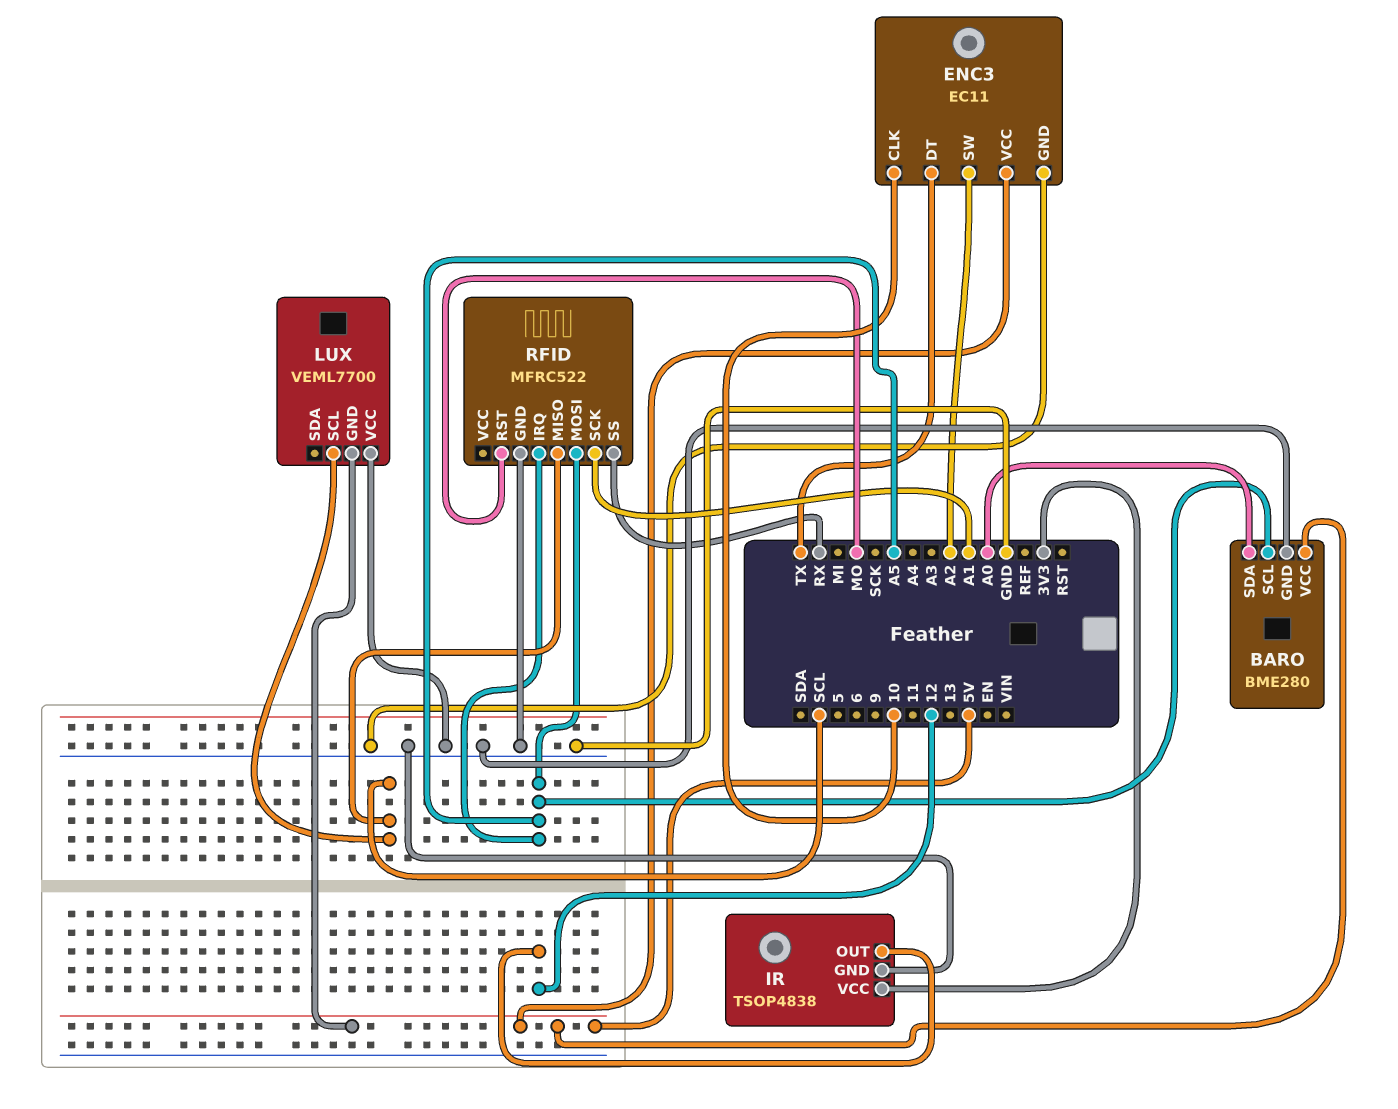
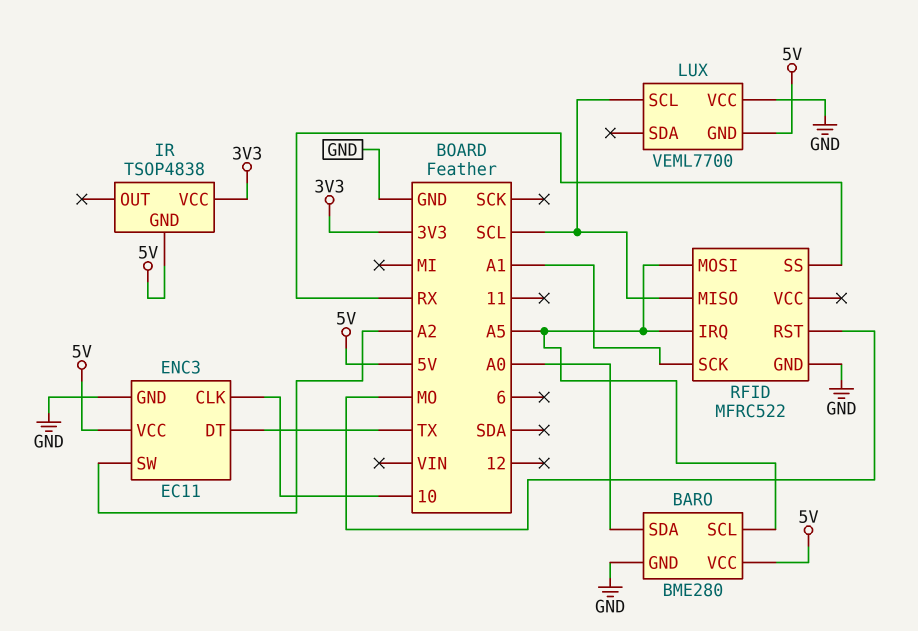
IR pin GND: GND -> 5V
IR pin OUT: 12 -> none

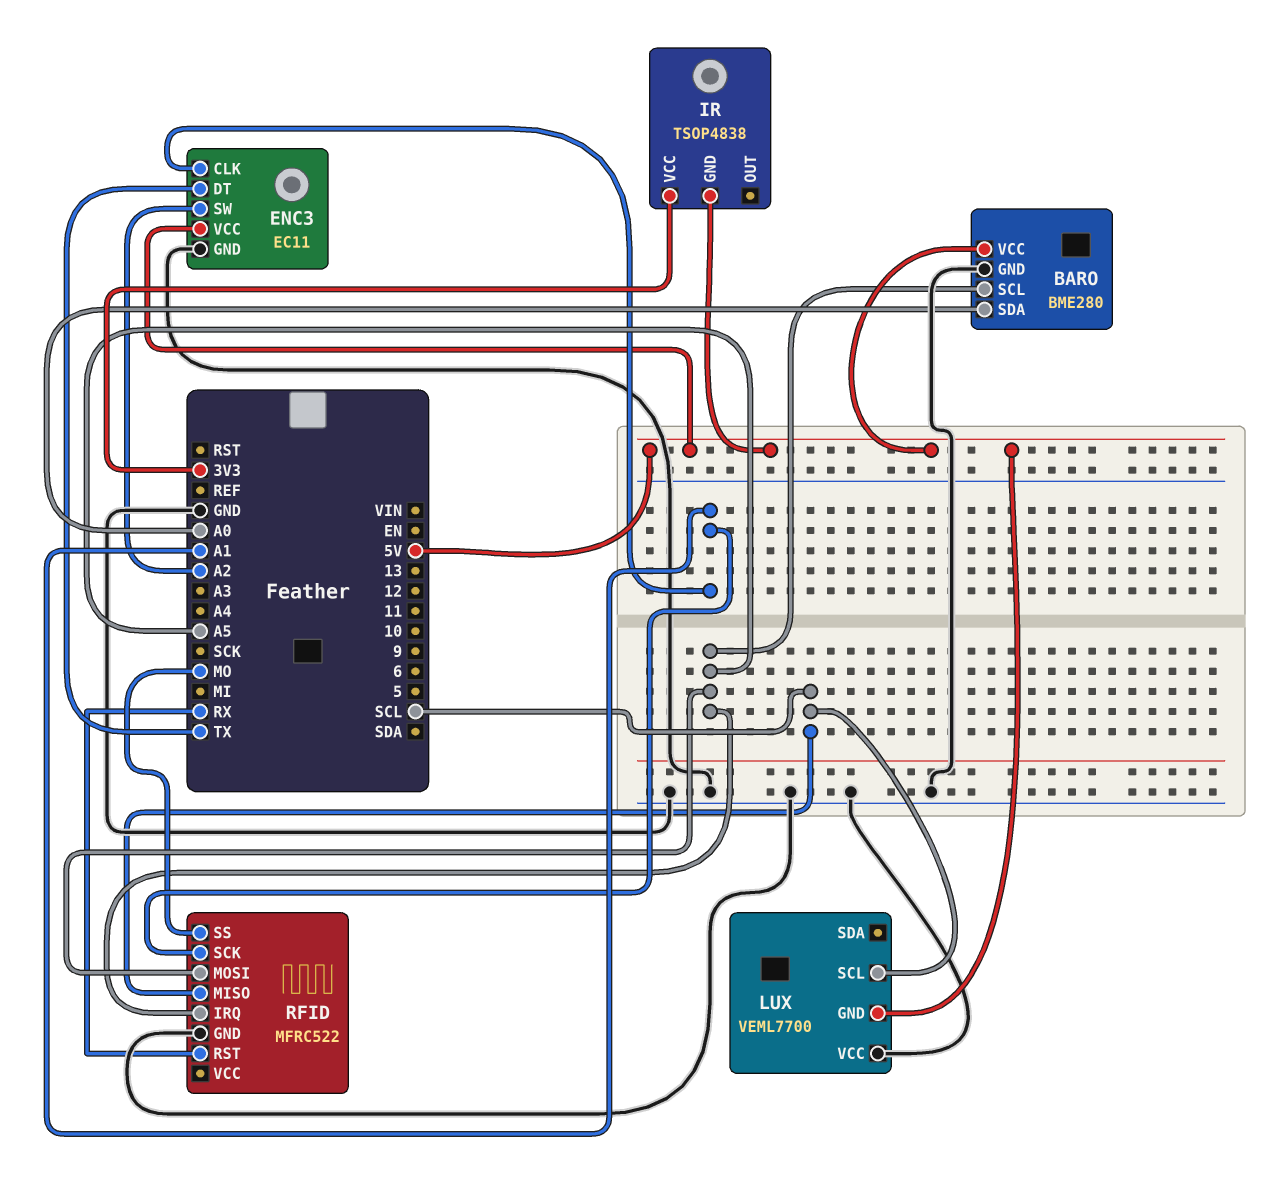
ENC3 pin CLK: 10 -> A1
RFID pin RST: MO -> RX
RFID pin SS: RX -> MO

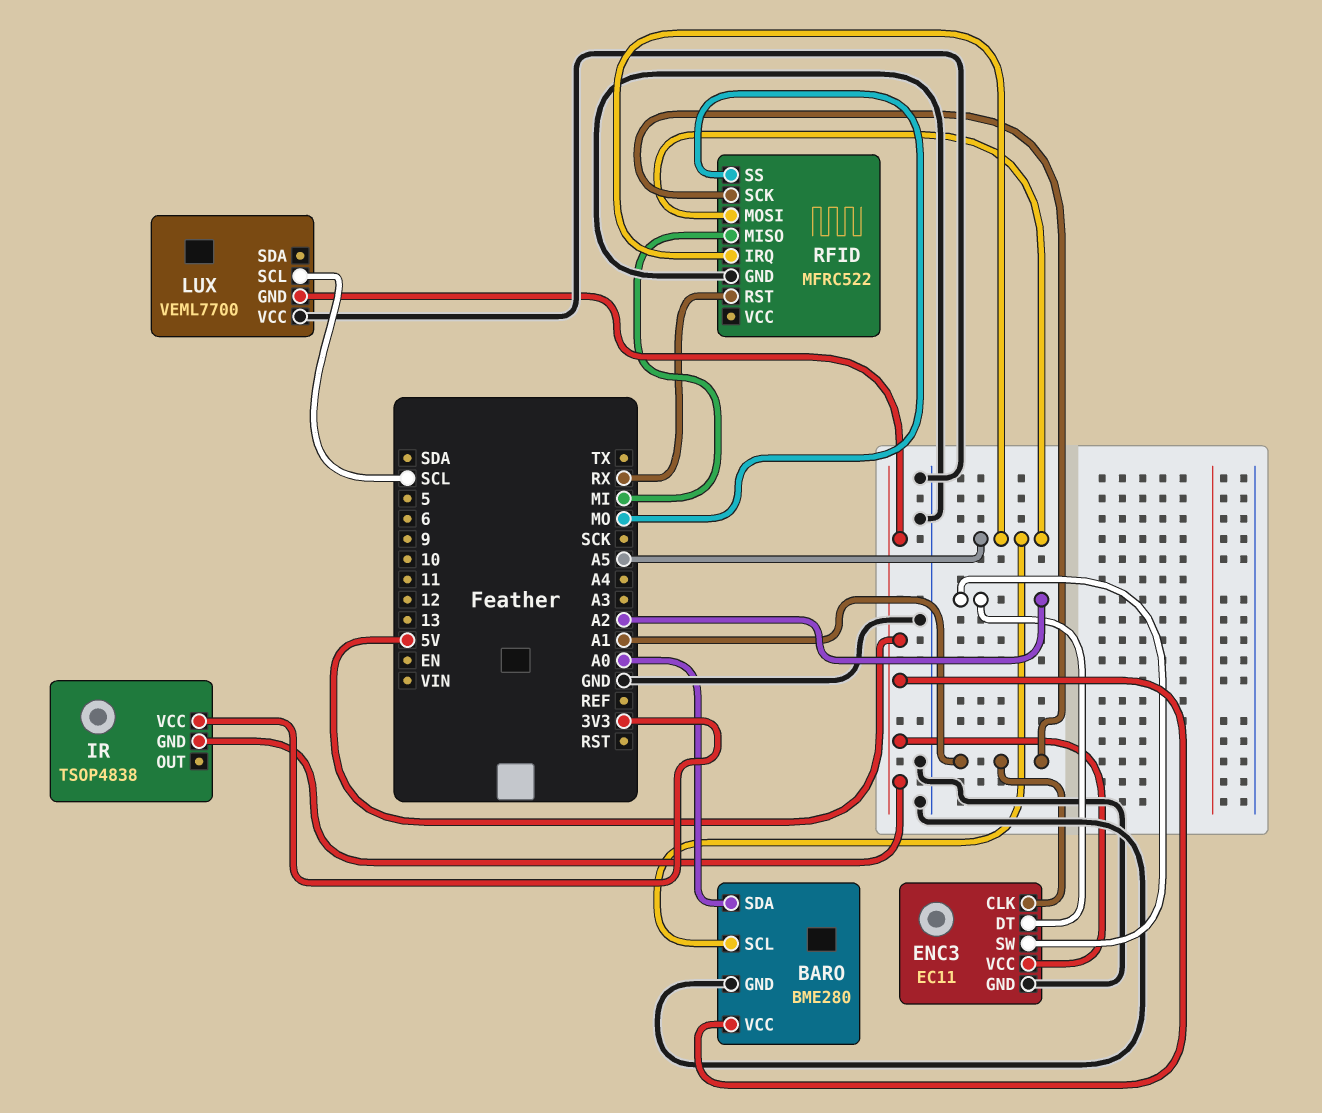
ENC3 pin DT: TX -> A2
RFID pin MISO: SCL -> MI

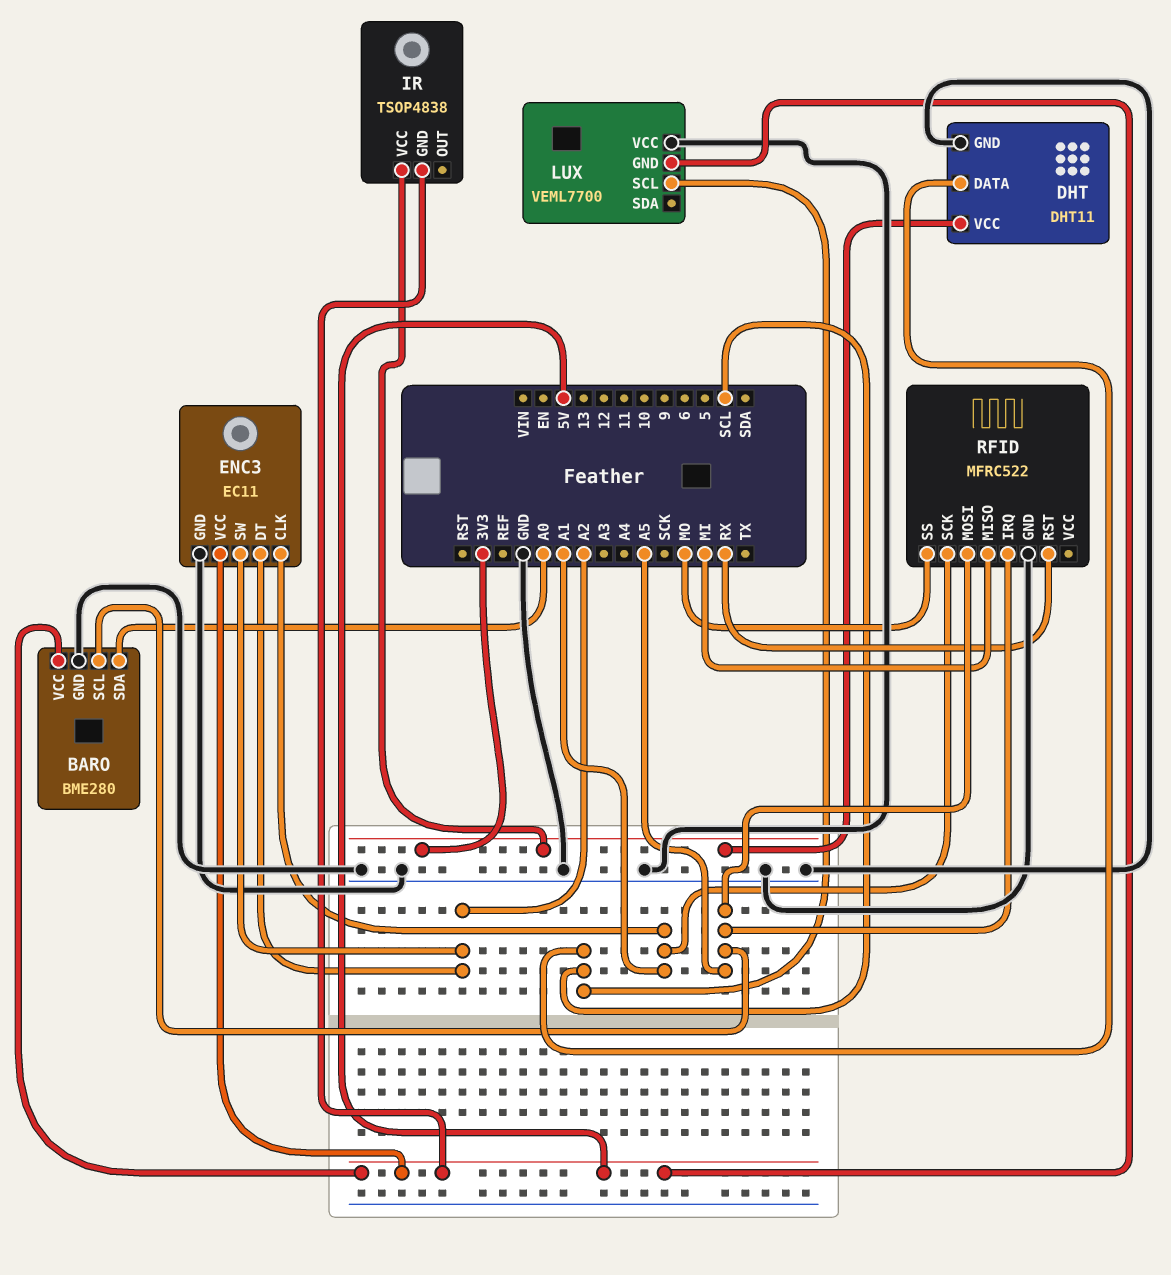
DHT: none -> DHT11
DHT pin DATA: none -> SCL
DHT pin GND: none -> GND
DHT pin VCC: none -> 3V3

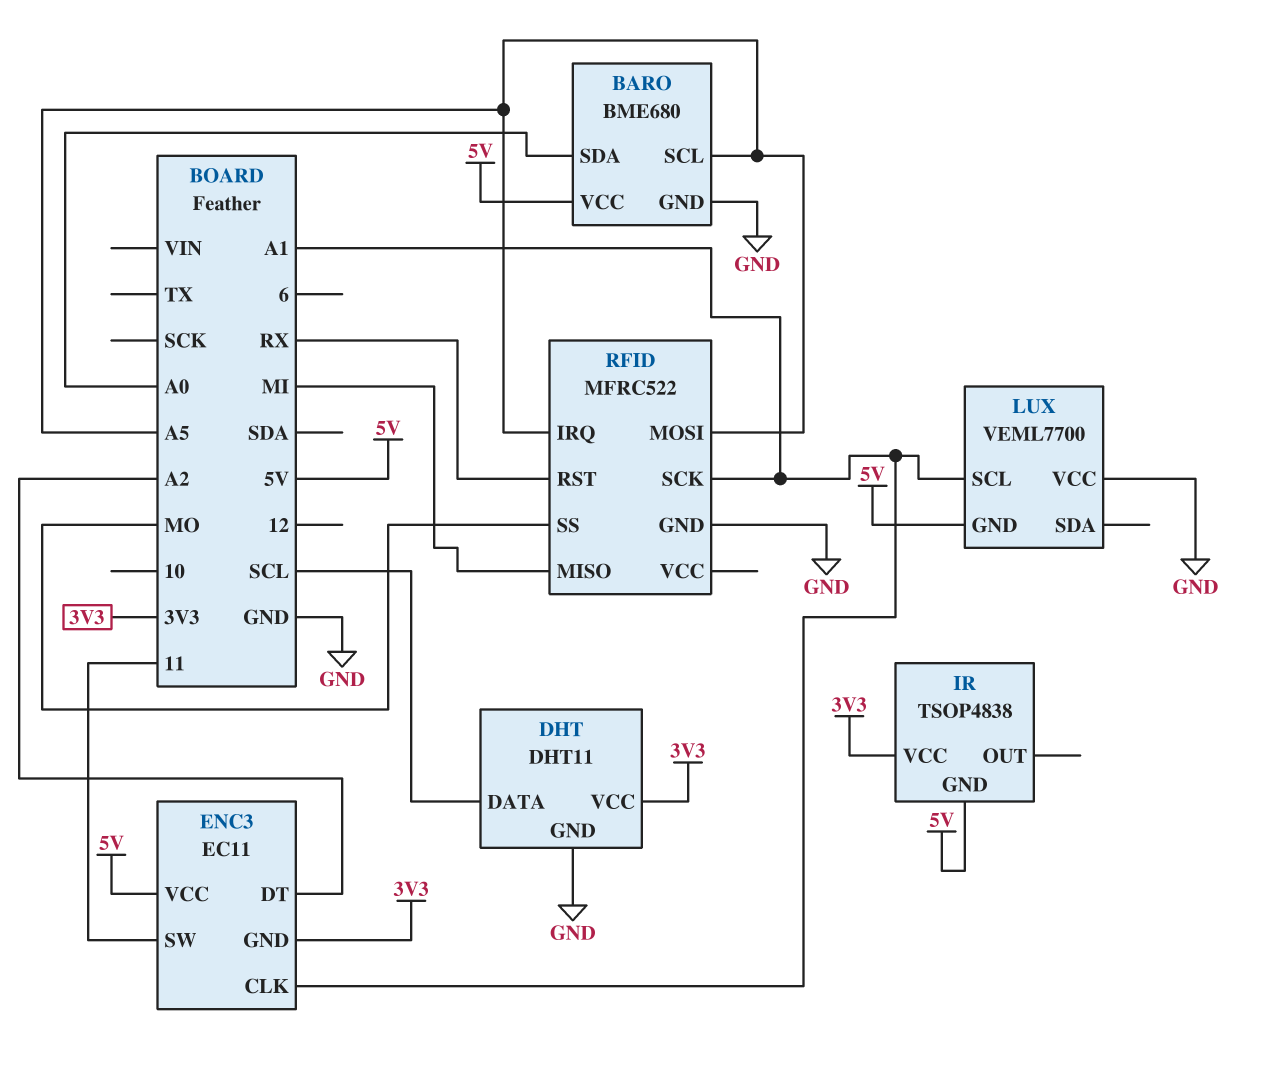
BARO: BME280 -> BME680
ENC3 pin GND: GND -> 3V3
ENC3 pin SW: A2 -> 11
LUX pin SCL: SCL -> A1

